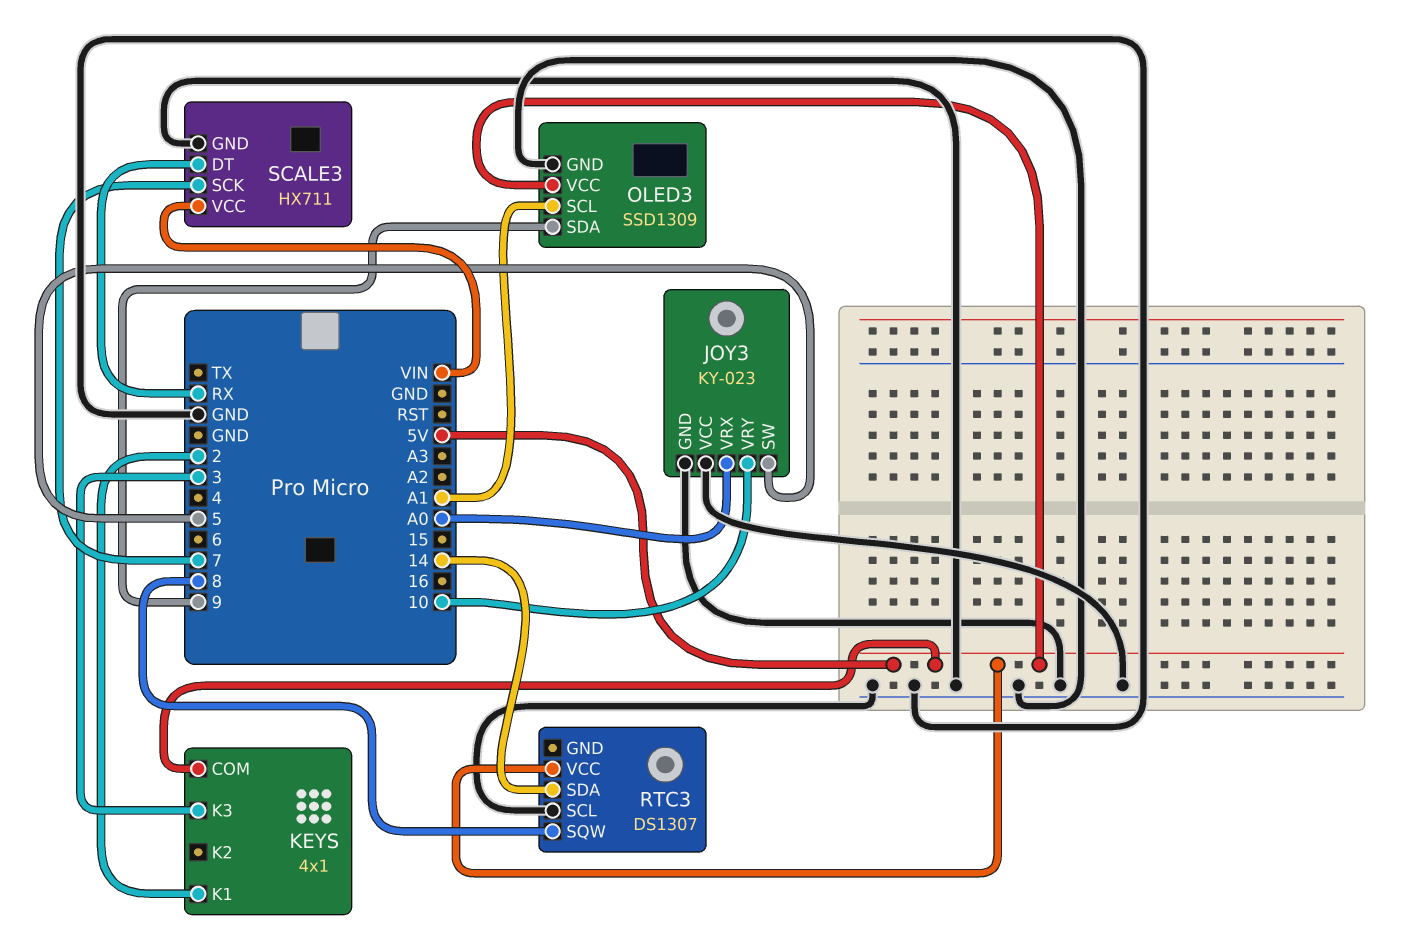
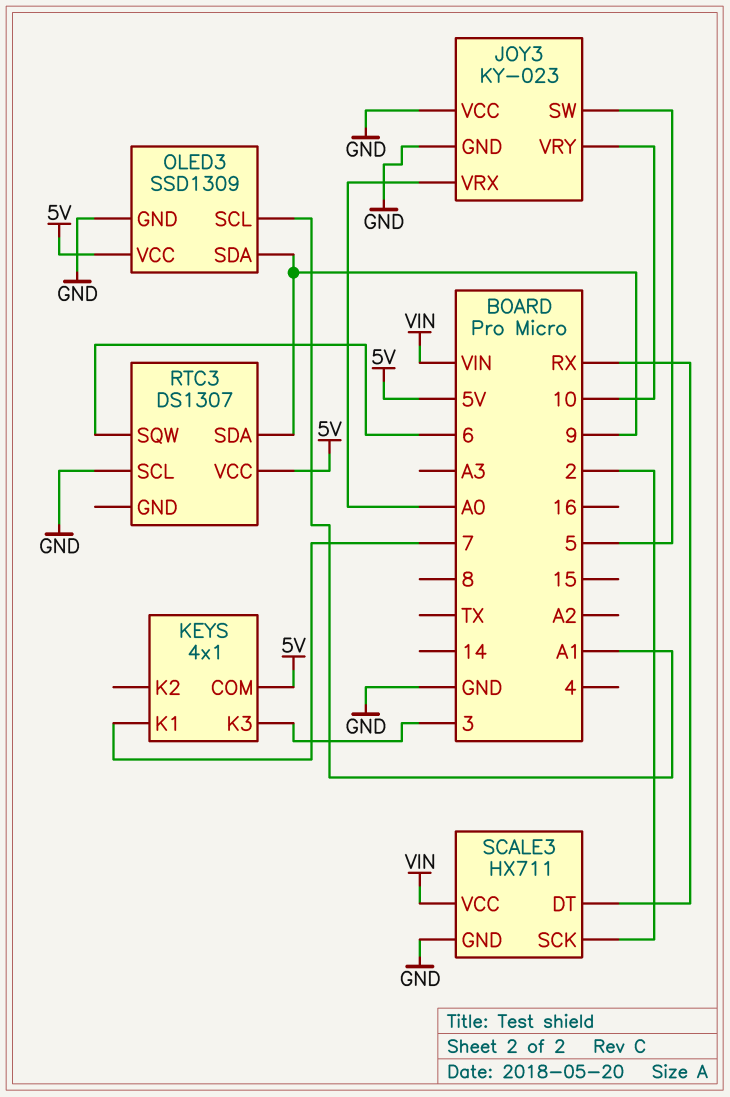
KEYS pin K1: 2 -> 7
RTC3 pin SDA: 14 -> 9
RTC3 pin SQW: 8 -> 6
SCALE3 pin SCK: 7 -> 2

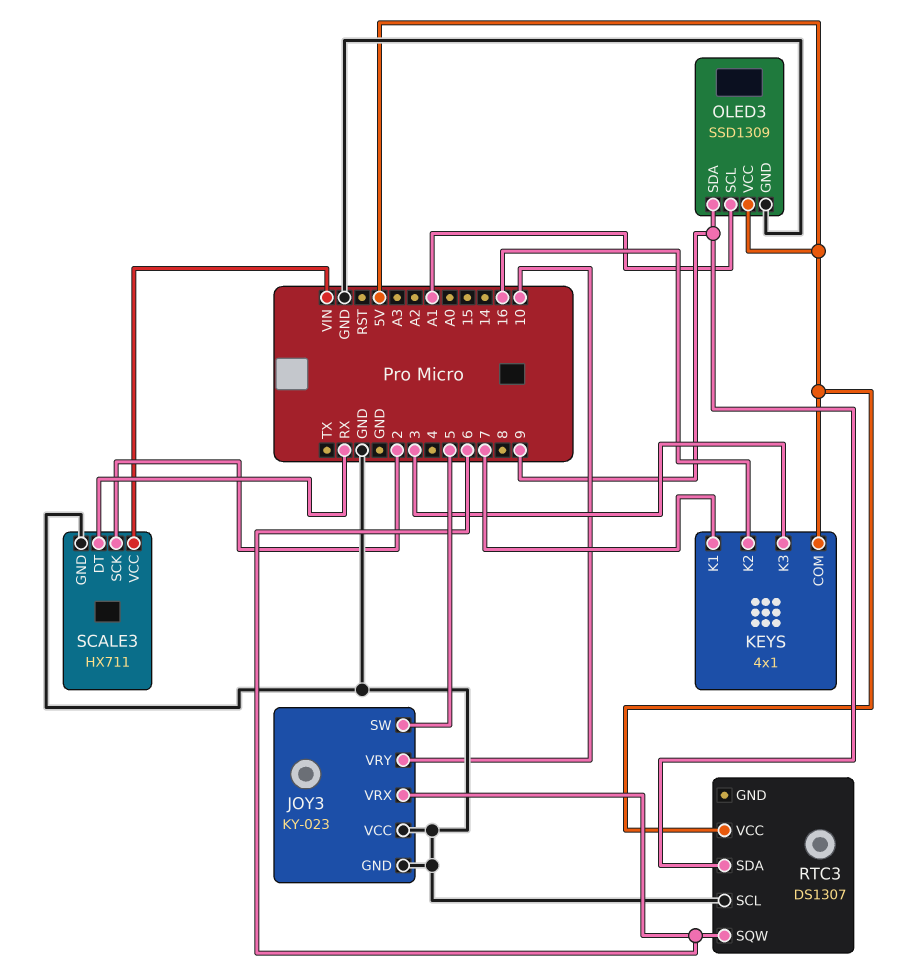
JOY3 pin VRX: A0 -> 6
KEYS pin K2: none -> 16

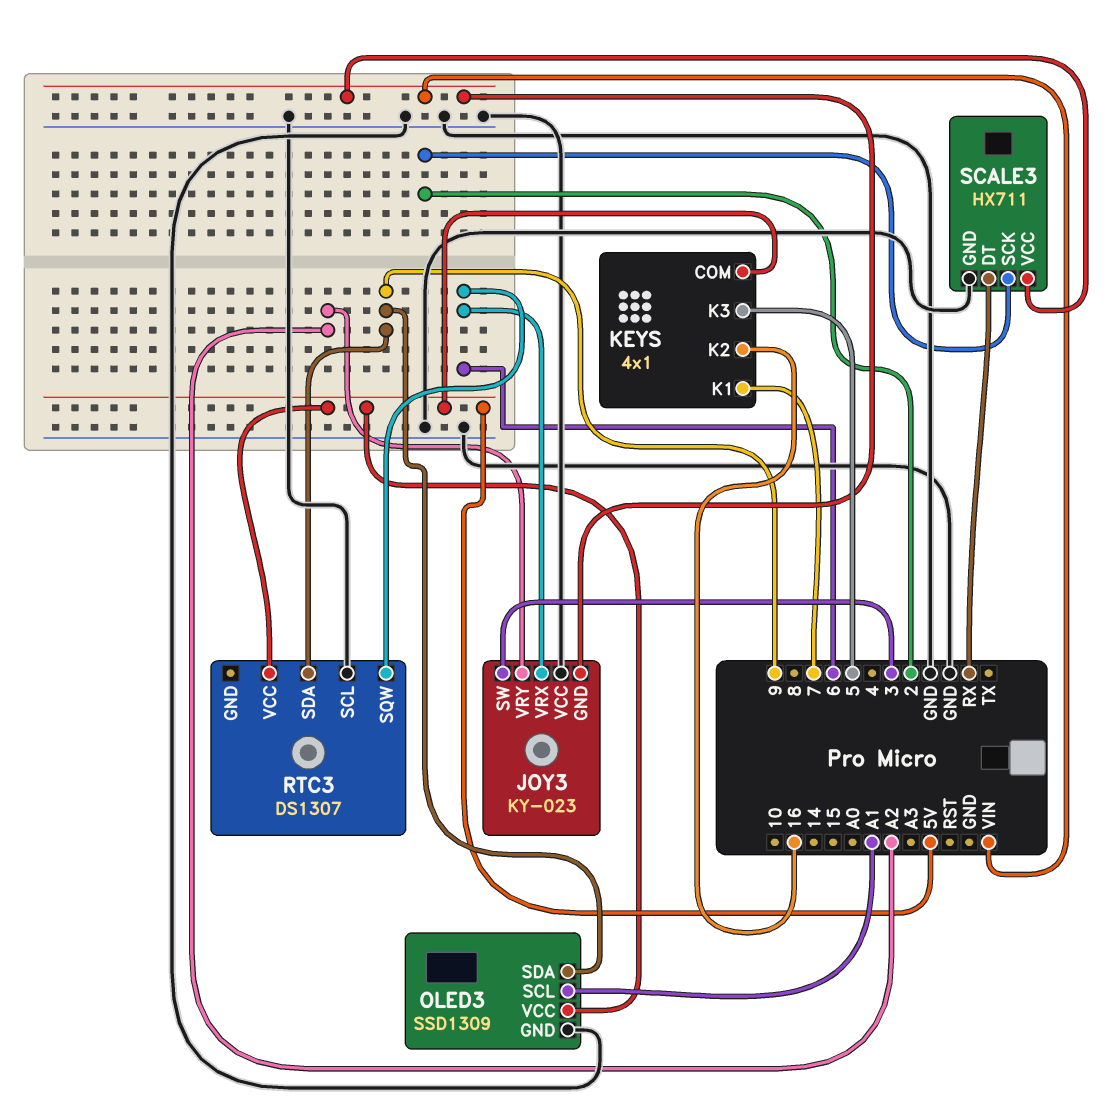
JOY3 pin GND: GND -> VIN
JOY3 pin SW: 5 -> 3
JOY3 pin VRY: 10 -> A2
KEYS pin K3: 3 -> 5

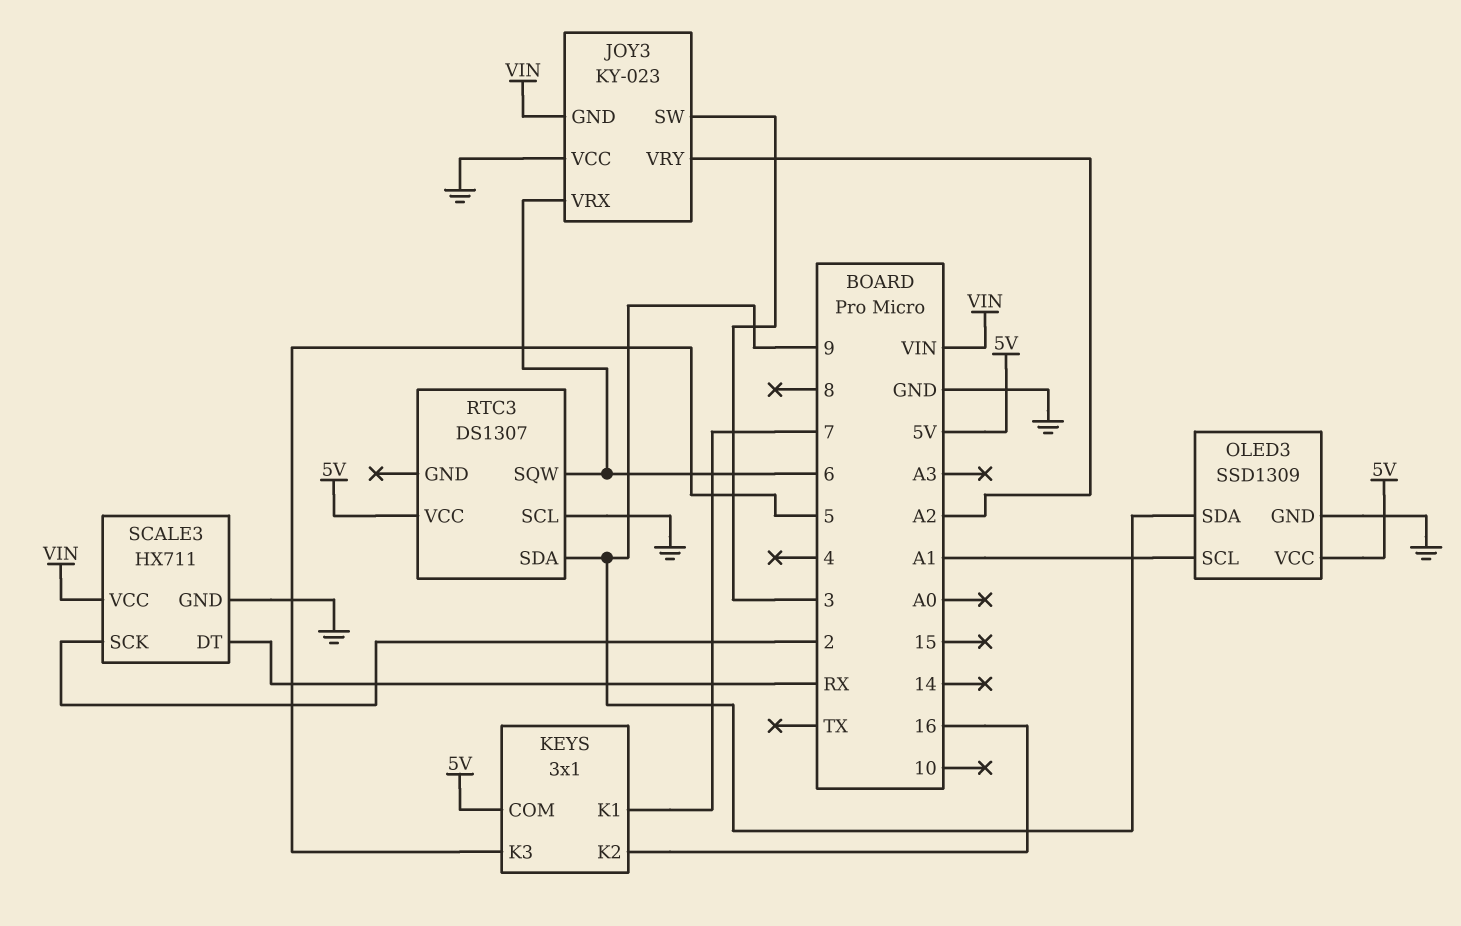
KEYS: 4x1 -> 3x1

